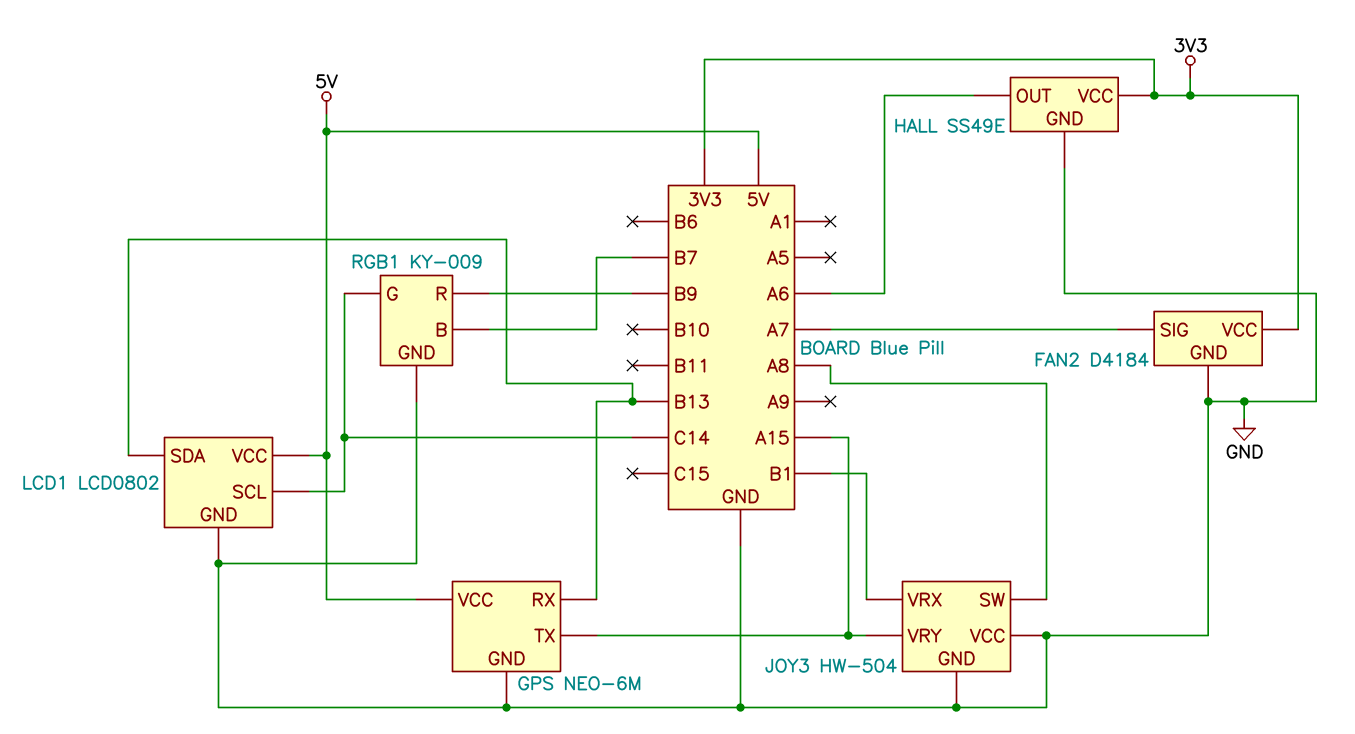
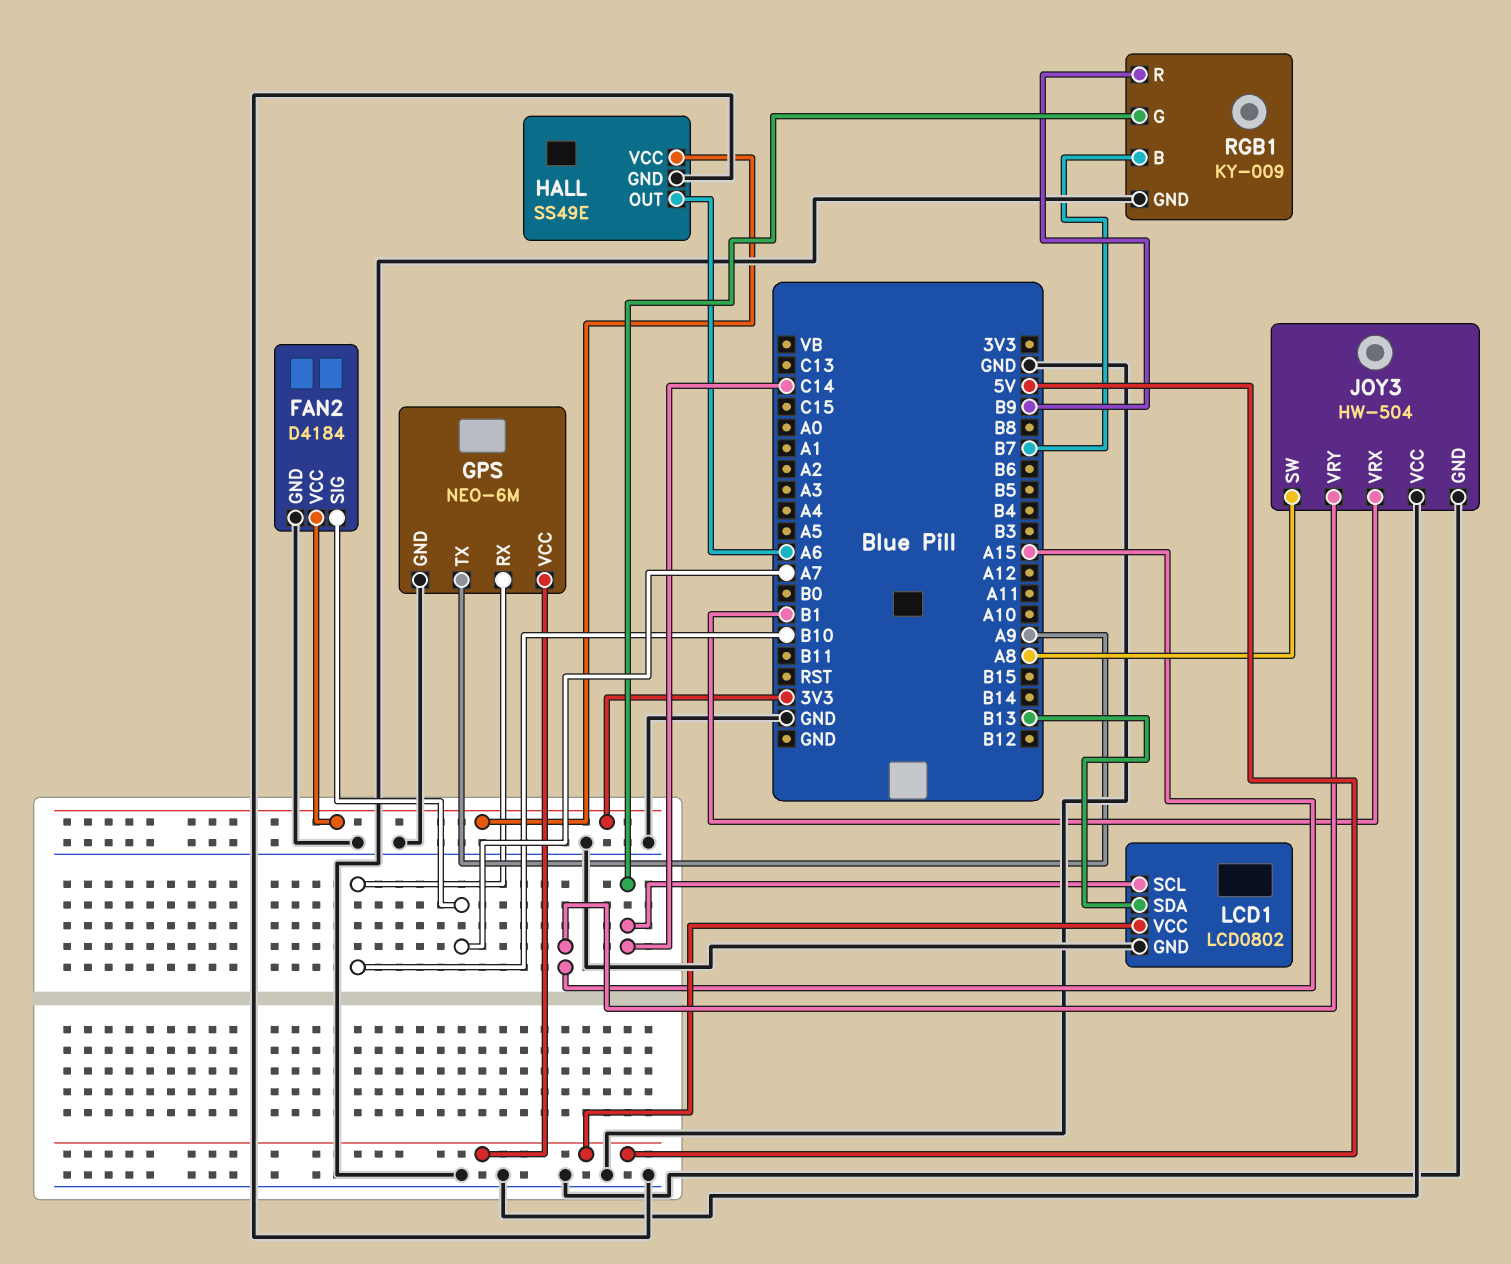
GPS pin RX: B13 -> B10
GPS pin TX: A15 -> A9

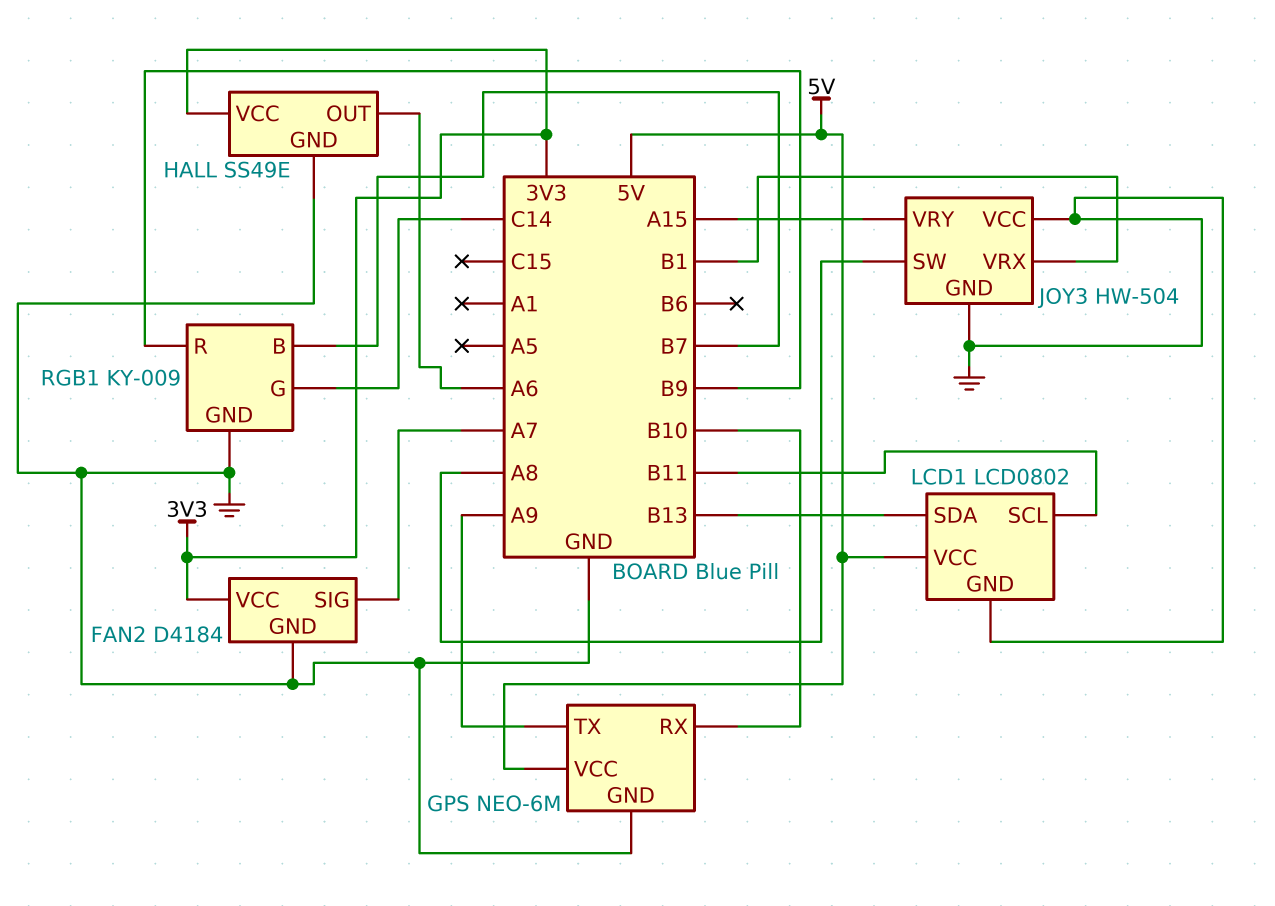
LCD1 pin SCL: C14 -> B11

